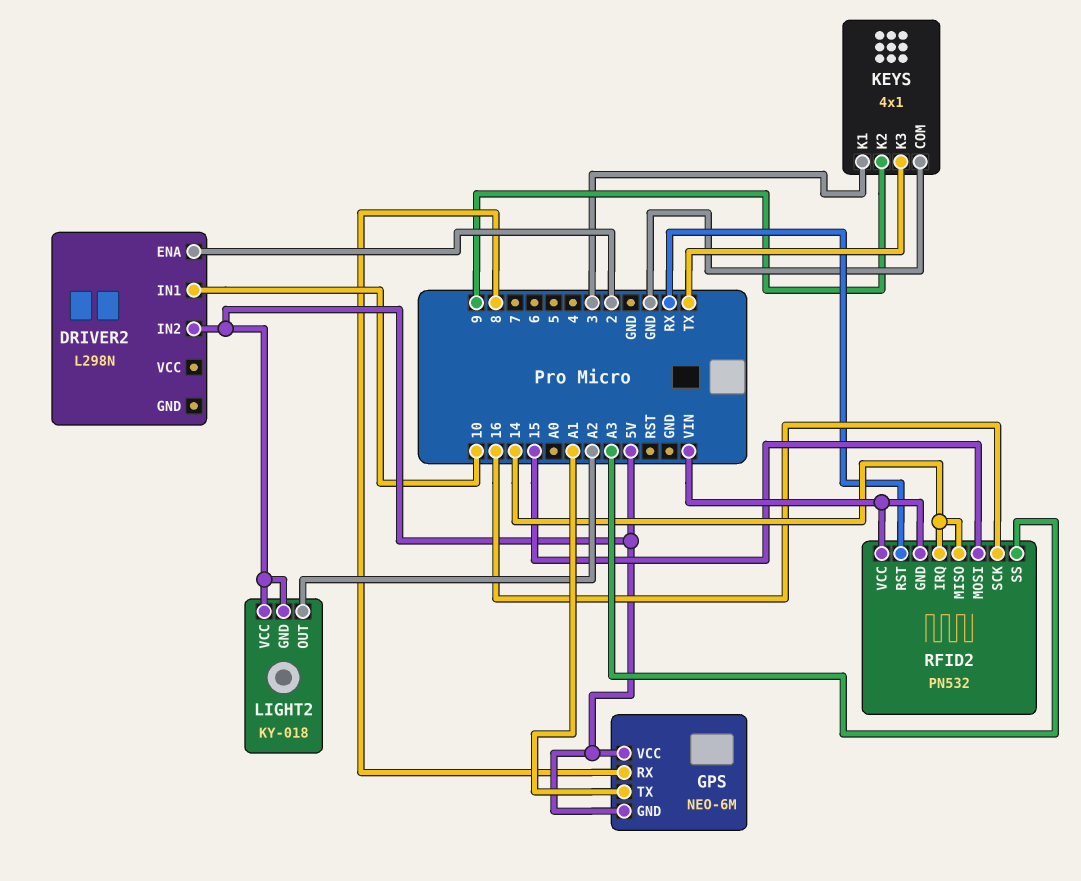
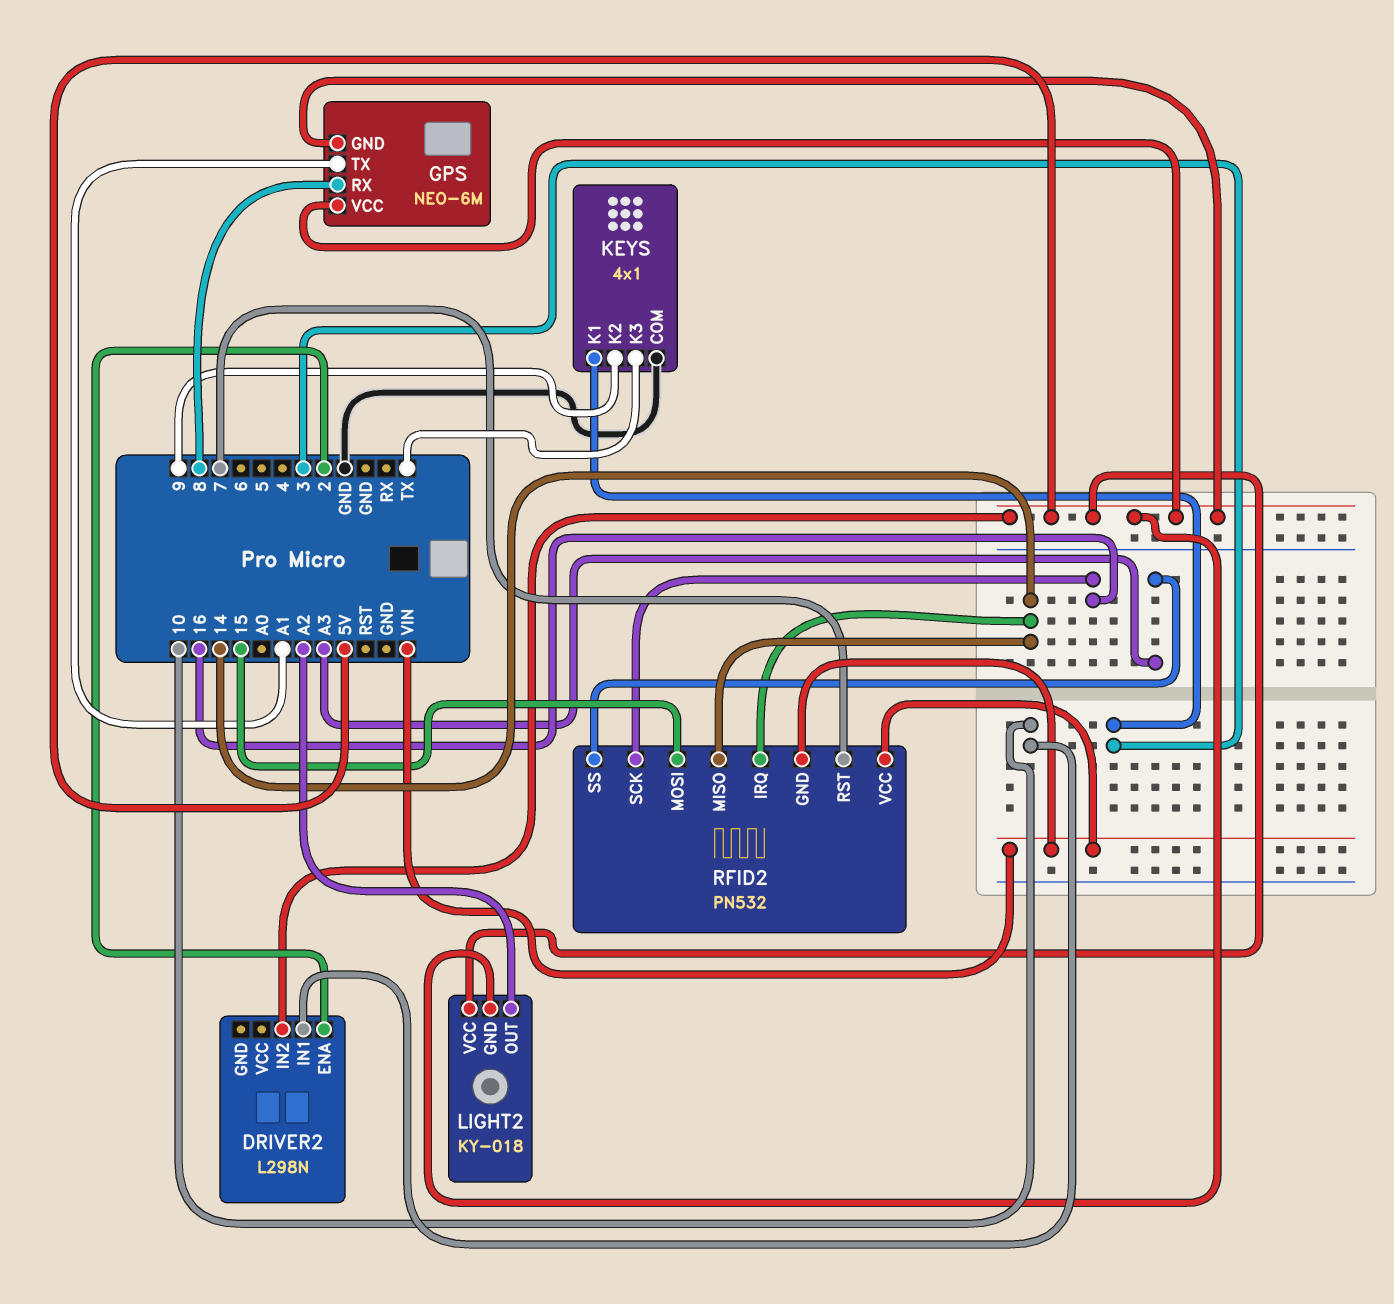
RFID2 pin RST: RX -> 7

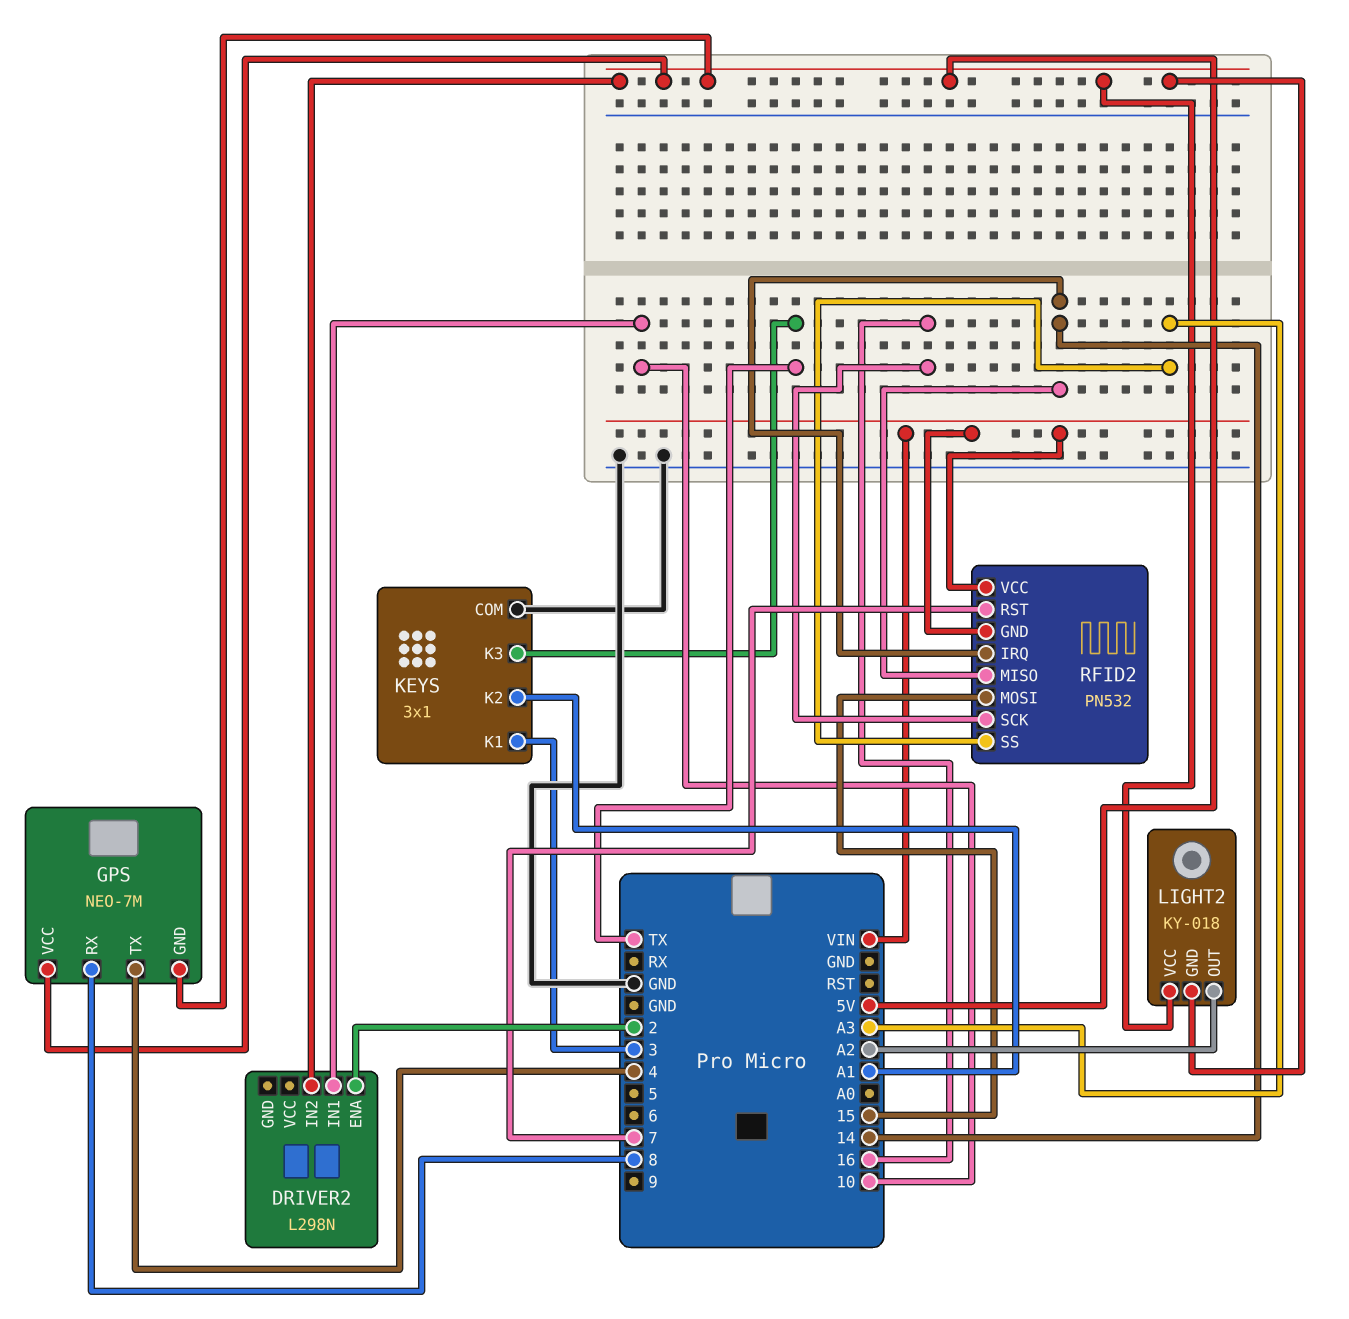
GPS: NEO-6M -> NEO-7M
GPS pin TX: A1 -> 4
KEYS: 4x1 -> 3x1
KEYS pin K2: 9 -> A1

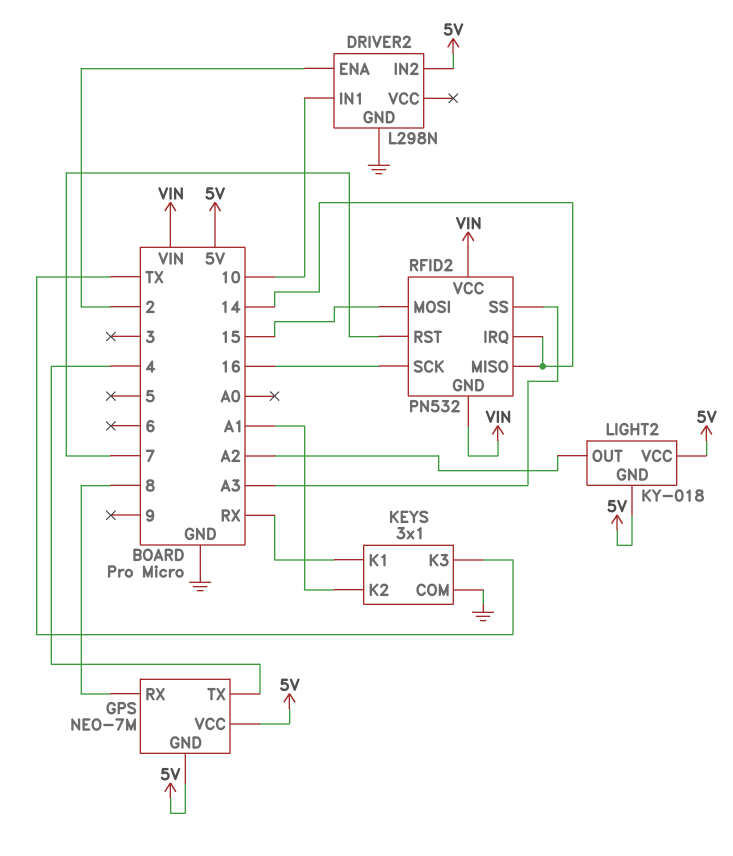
DRIVER2 pin GND: none -> GND
KEYS pin K1: 3 -> RX

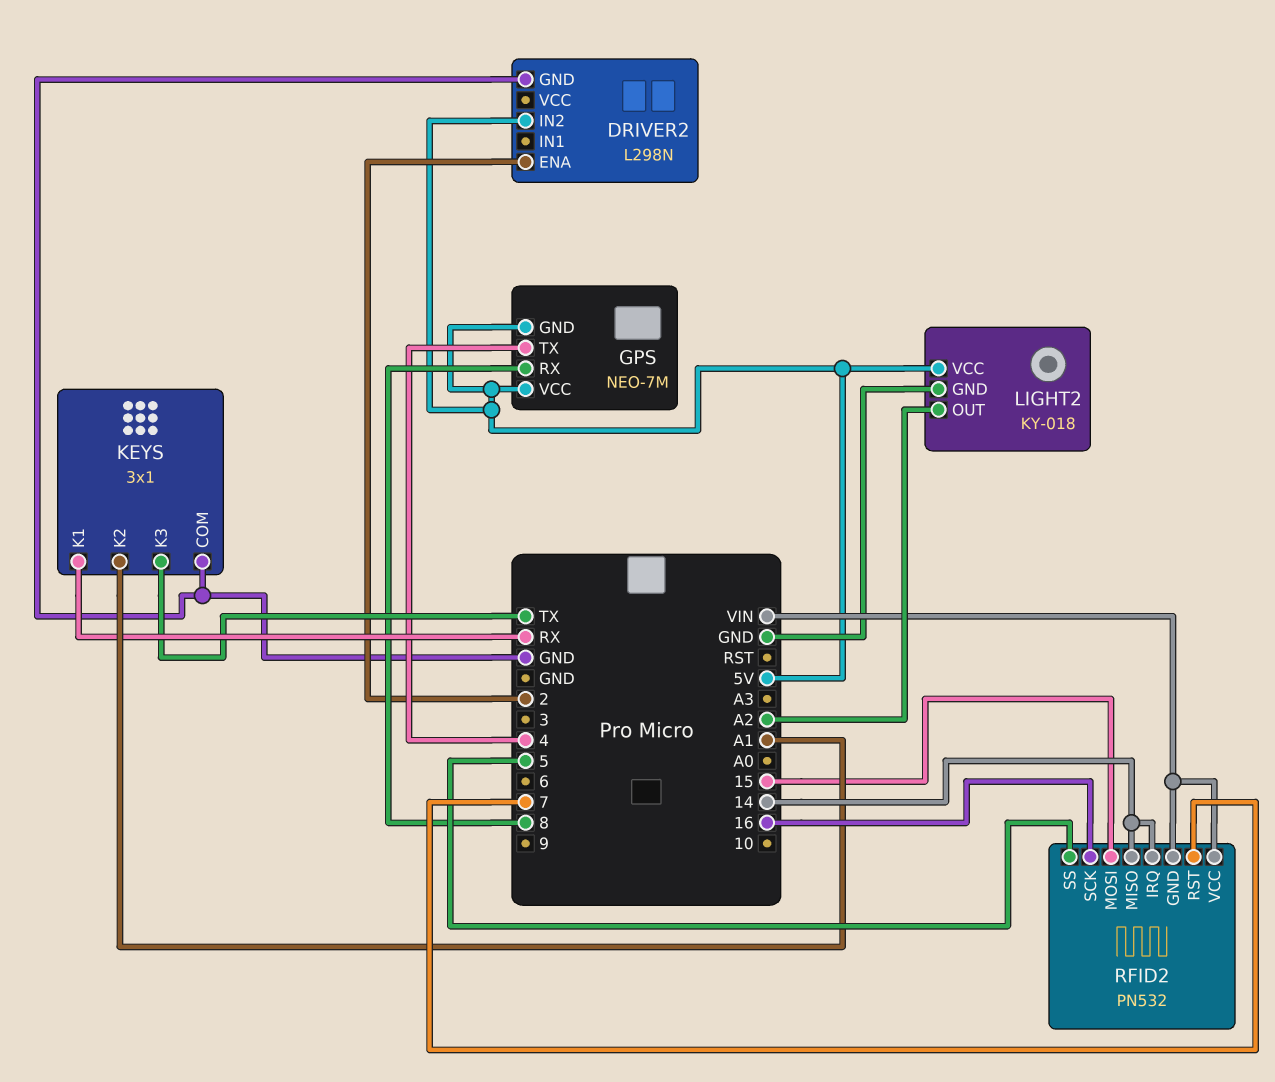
DRIVER2 pin IN1: 10 -> none
LIGHT2 pin GND: 5V -> GND
RFID2 pin SS: A3 -> 5

